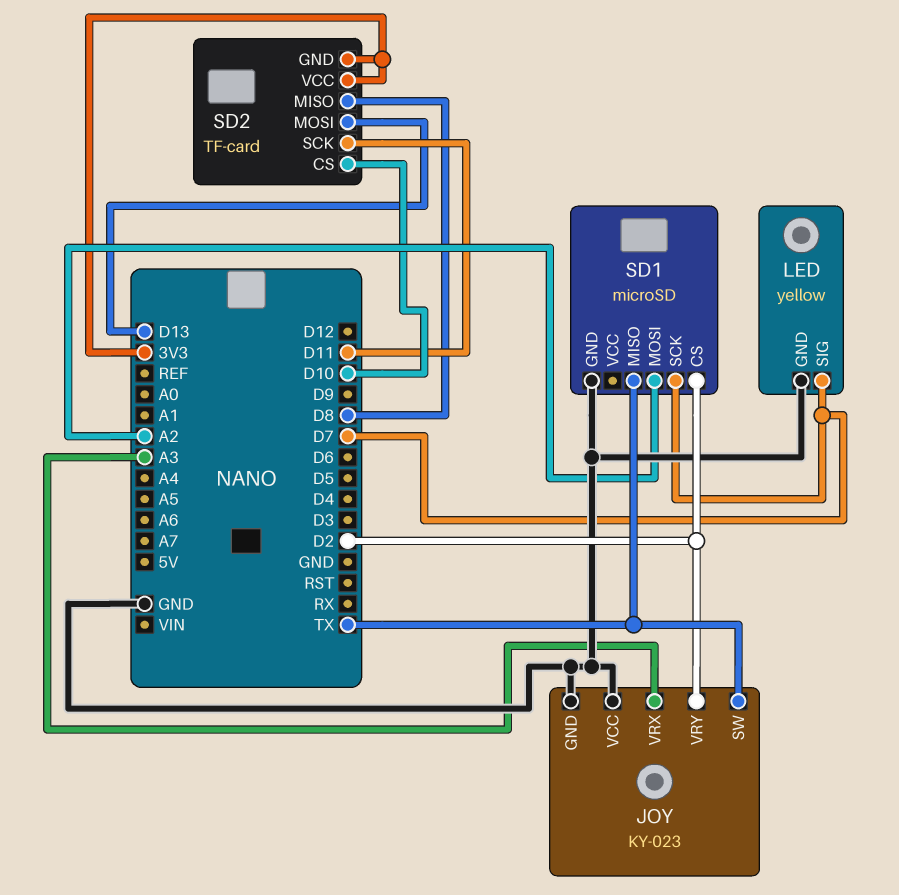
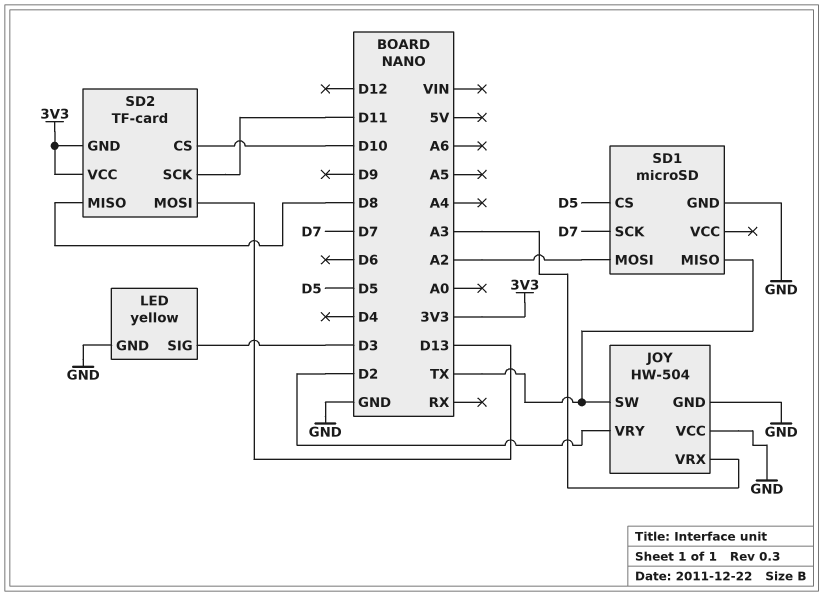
JOY: KY-023 -> HW-504
LED pin SIG: D7 -> D3
SD1 pin CS: D2 -> D5

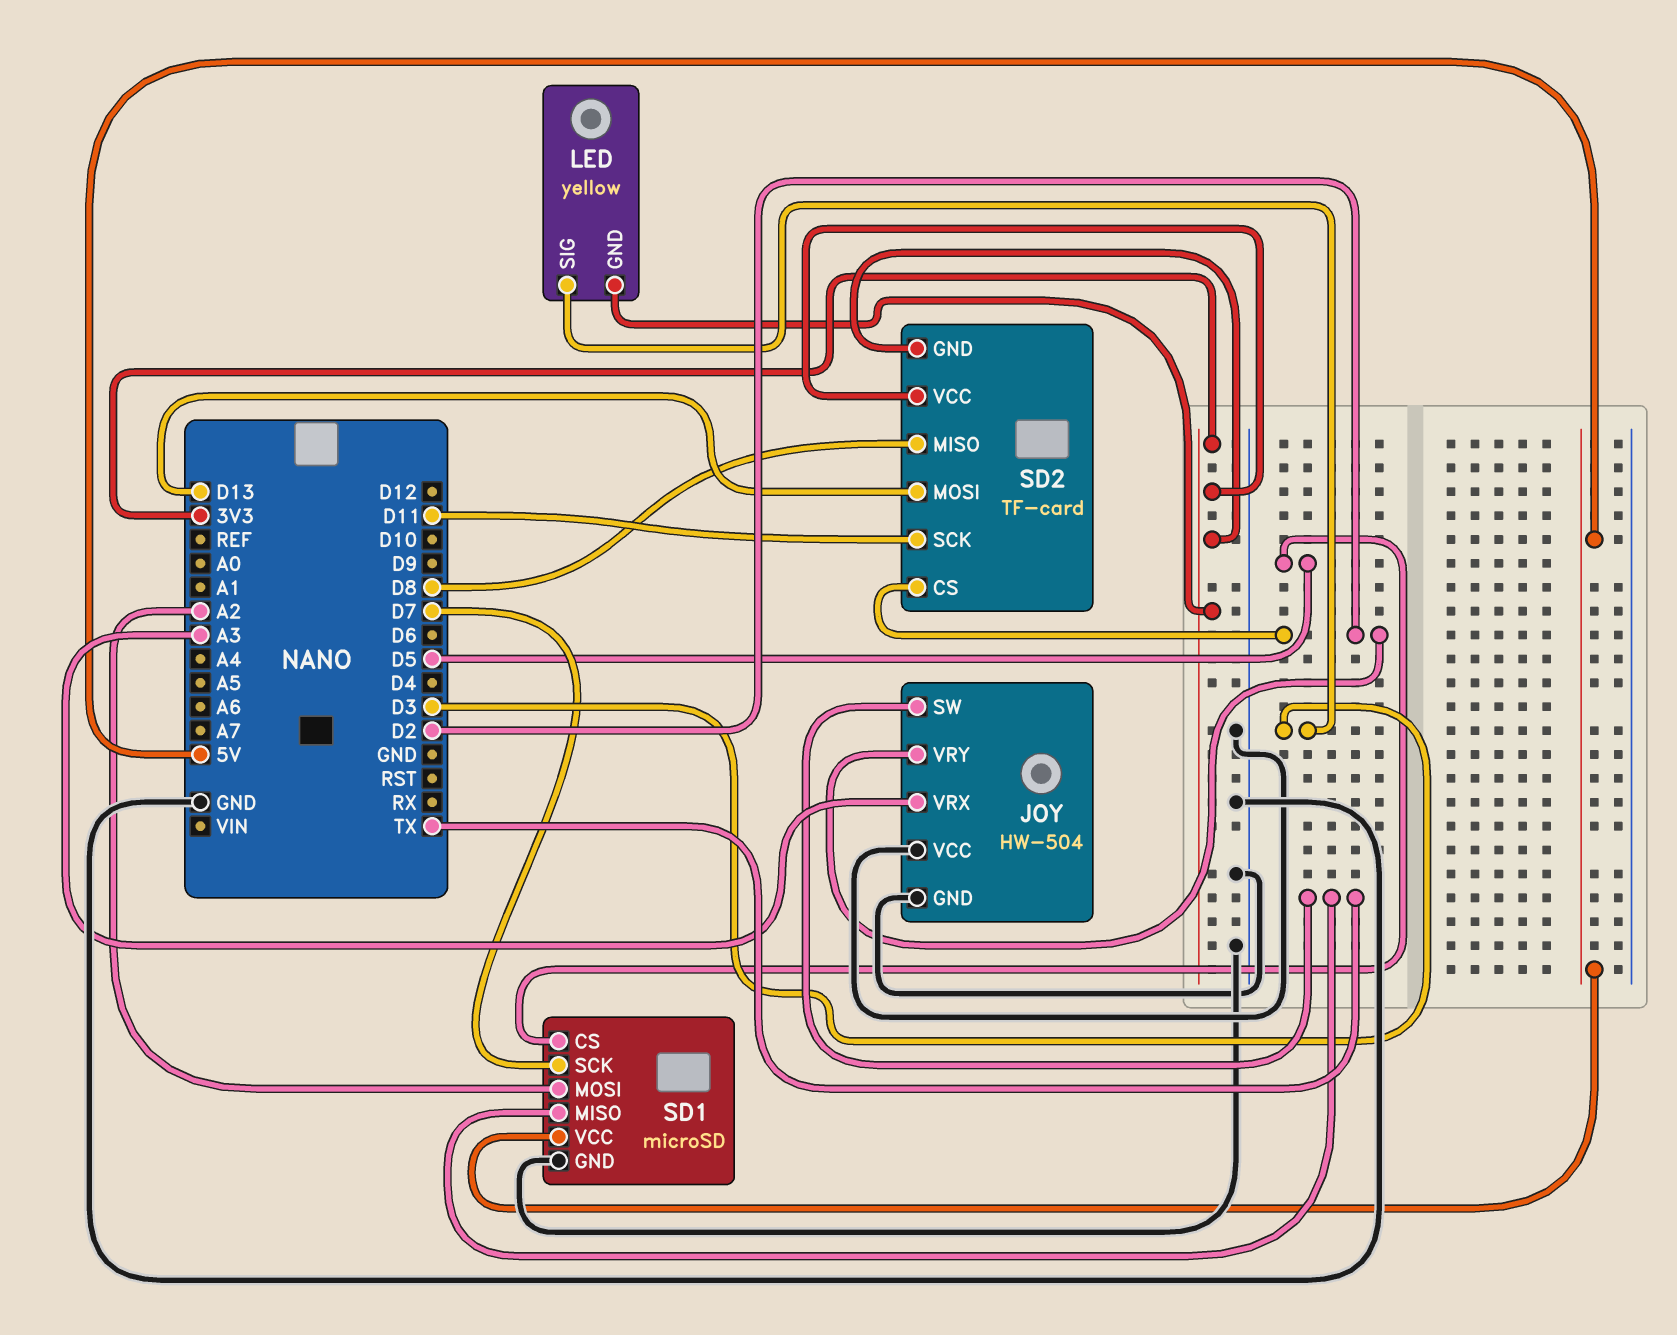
LED pin GND: GND -> 3V3
SD1 pin VCC: none -> 5V
SD2 pin CS: D10 -> D2

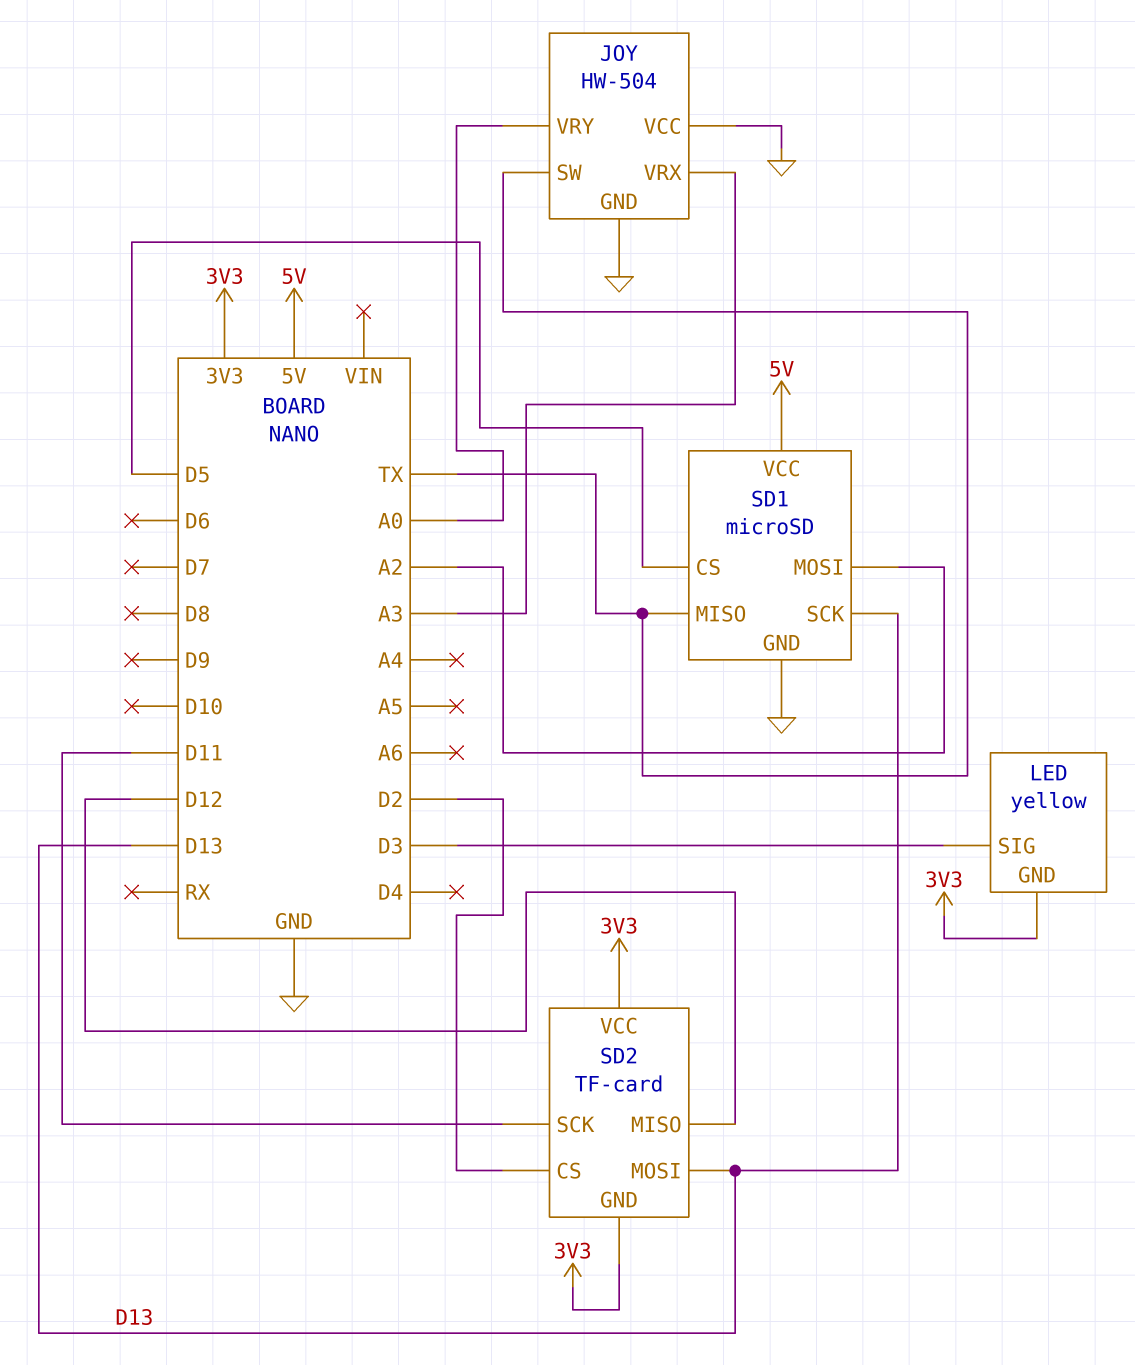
JOY pin VRY: D2 -> A0
SD1 pin SCK: D7 -> D13
SD2 pin MISO: D8 -> D12

